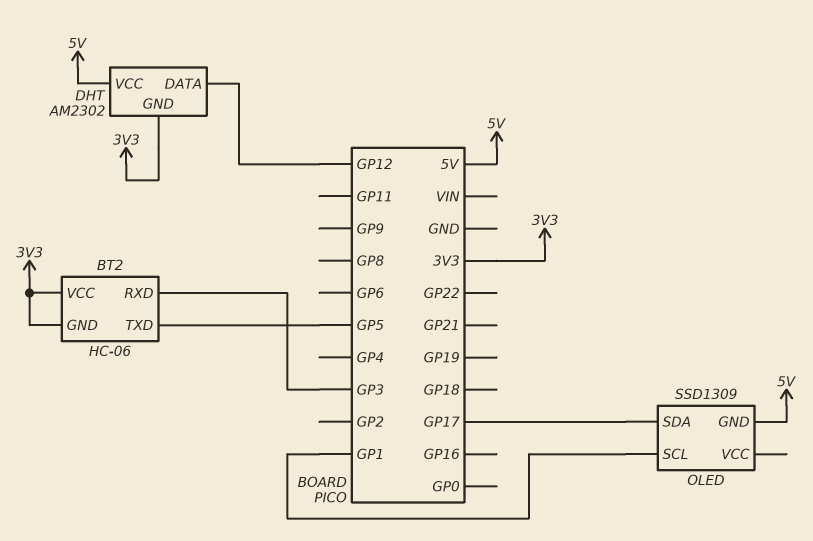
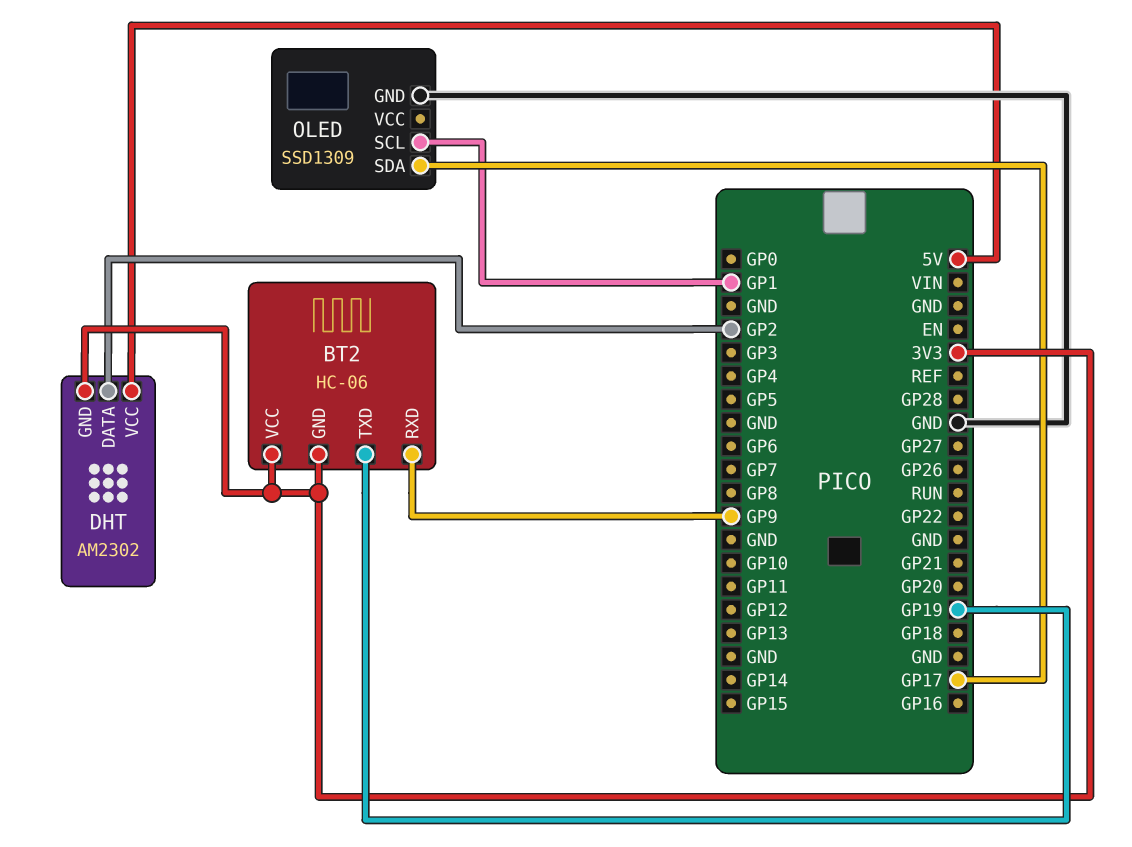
BT2 pin RXD: GP3 -> GP9
BT2 pin TXD: GP5 -> GP19
DHT pin DATA: GP12 -> GP2
OLED pin GND: 5V -> GND

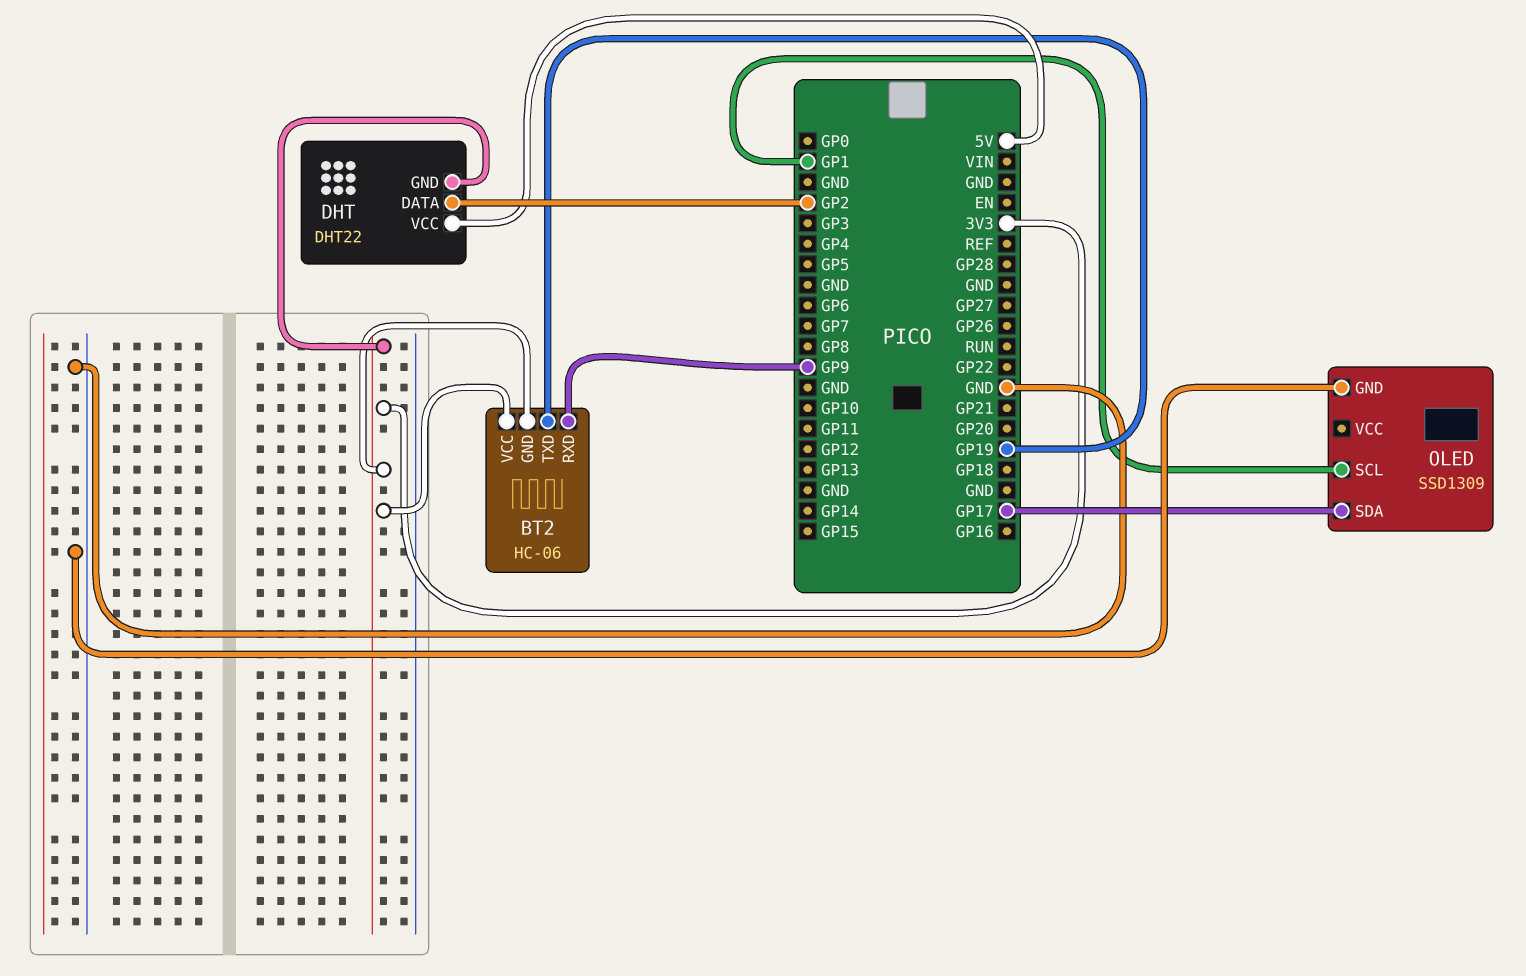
DHT: AM2302 -> DHT22

